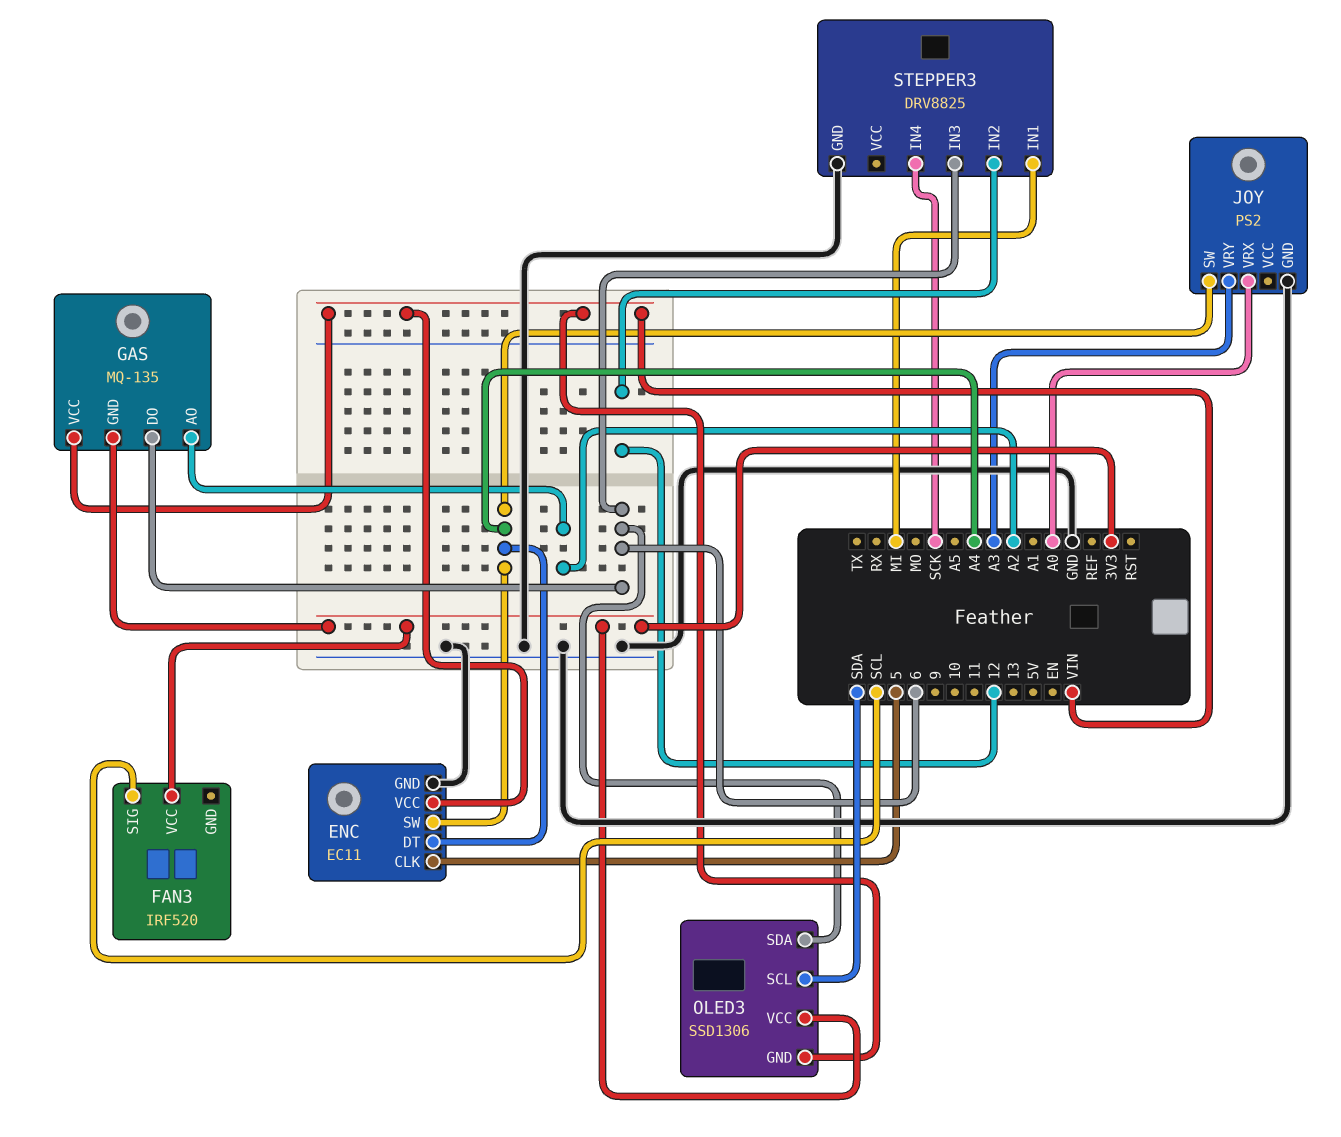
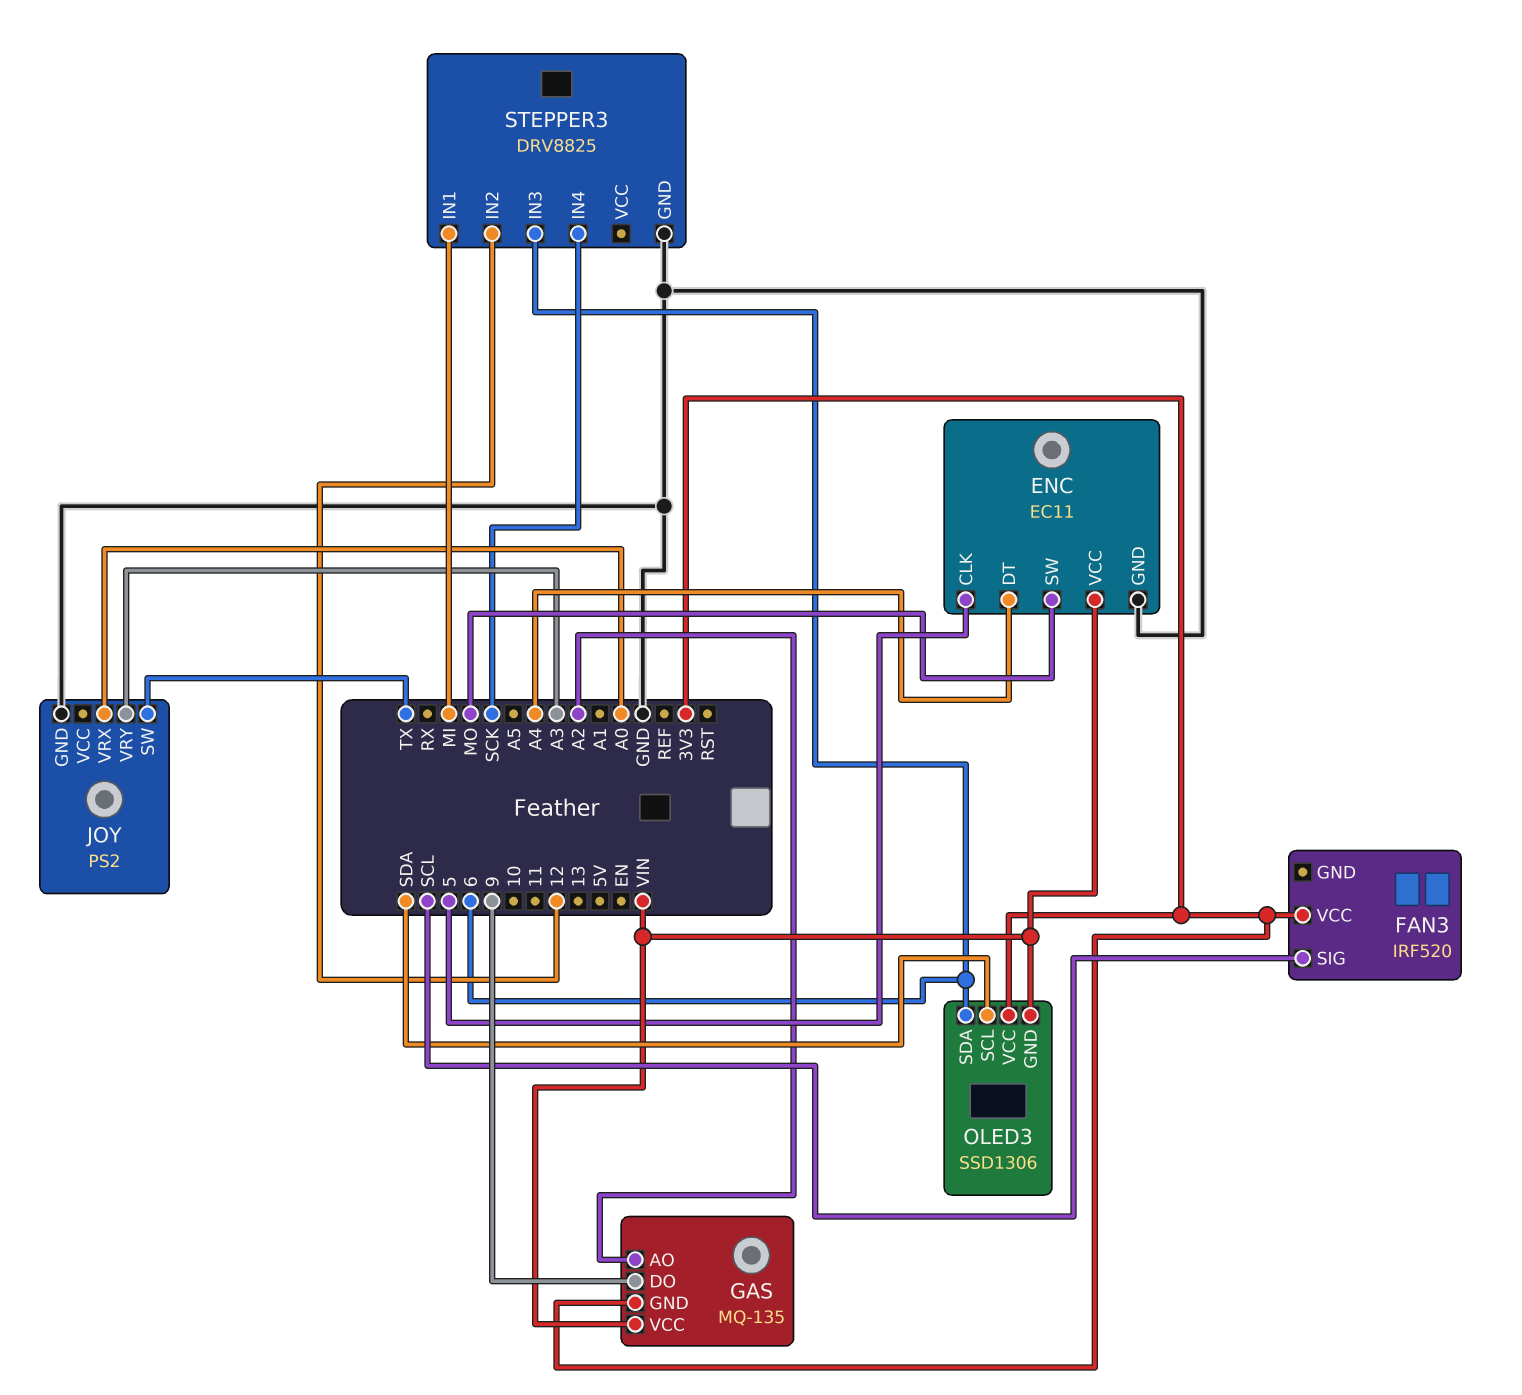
ENC pin SW: A4 -> MO
GAS pin DO: 6 -> 9
JOY pin SW: A4 -> TX

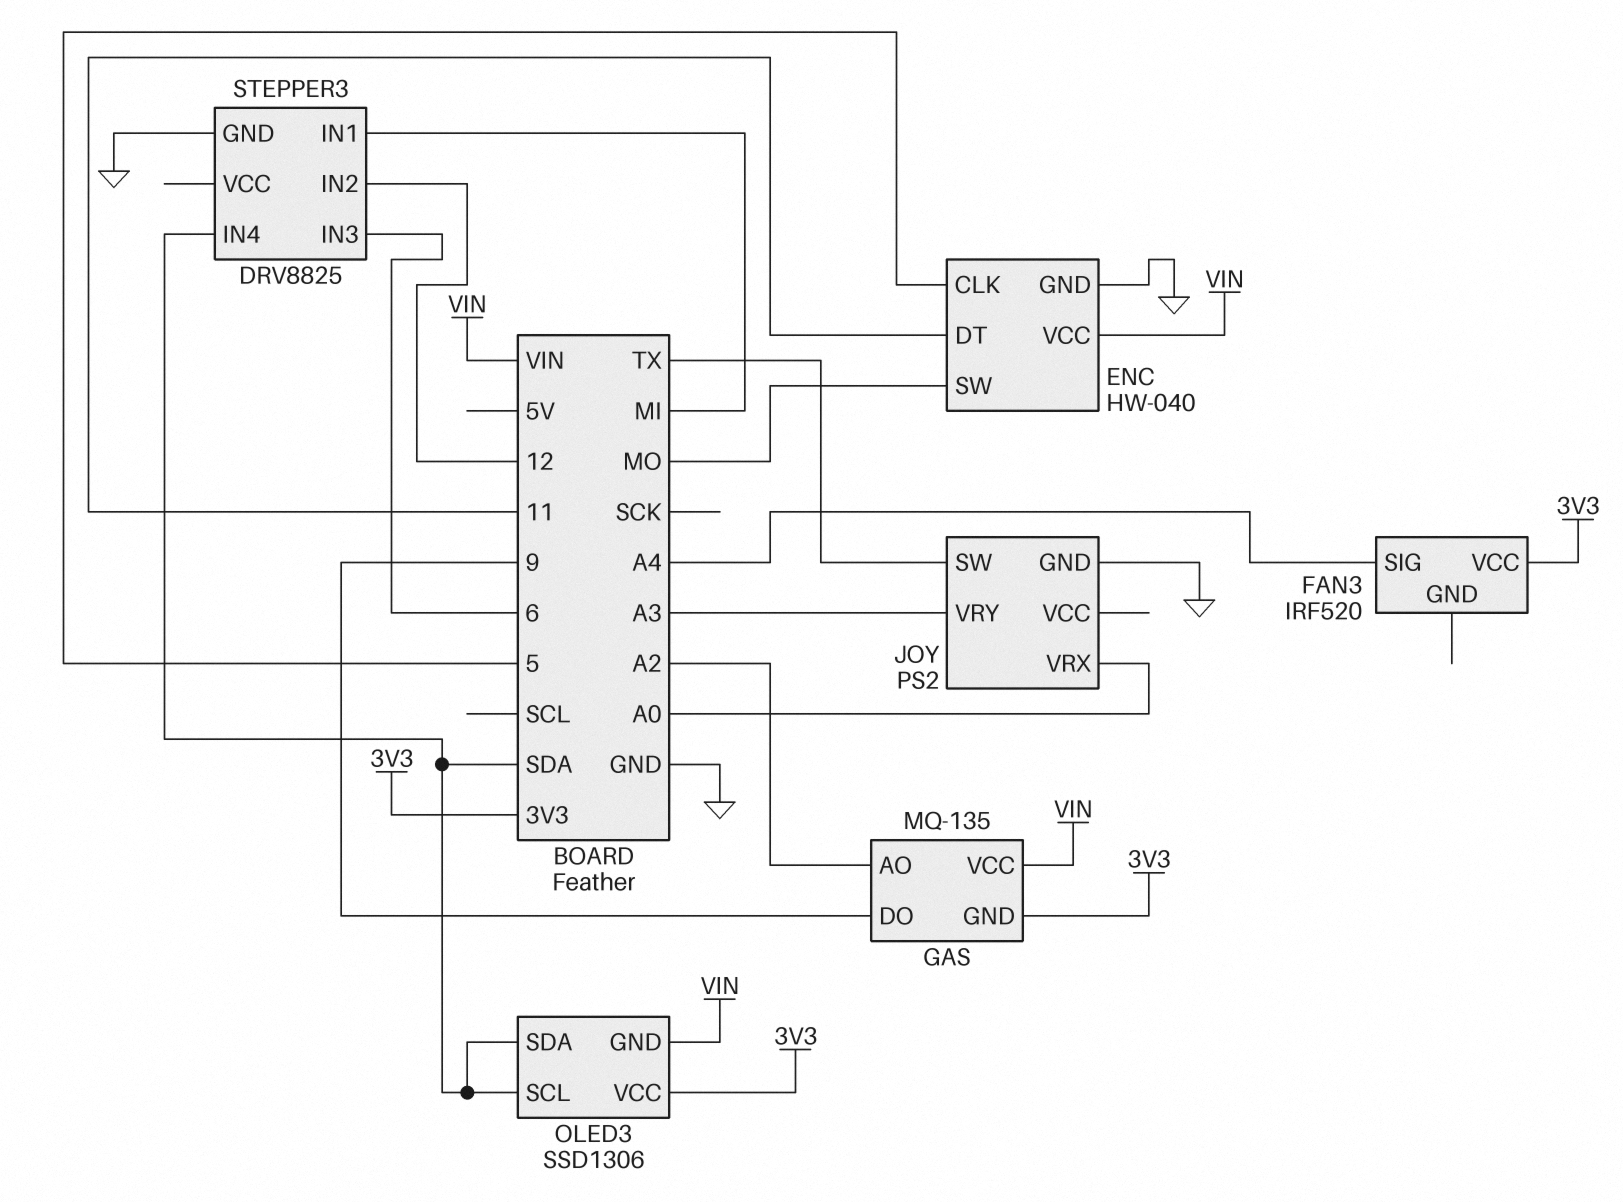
ENC: EC11 -> HW-040
ENC pin DT: A4 -> 11
FAN3 pin SIG: SCL -> A4
OLED3 pin SDA: 6 -> SDA
STEPPER3 pin IN4: SCK -> SDA

